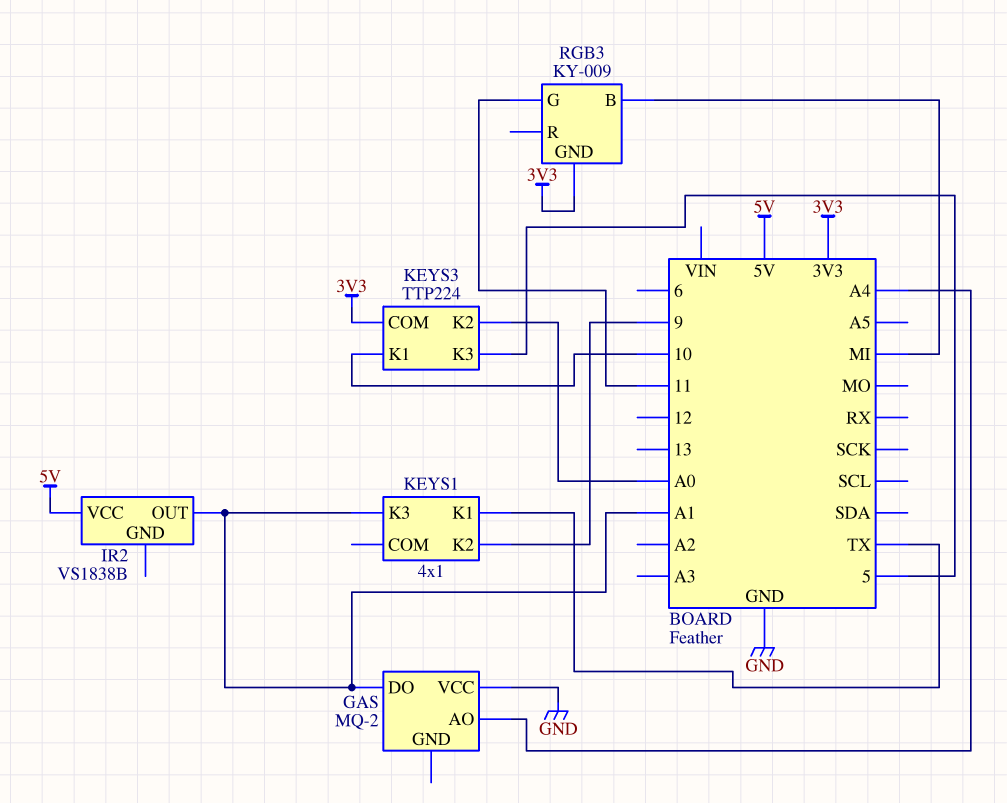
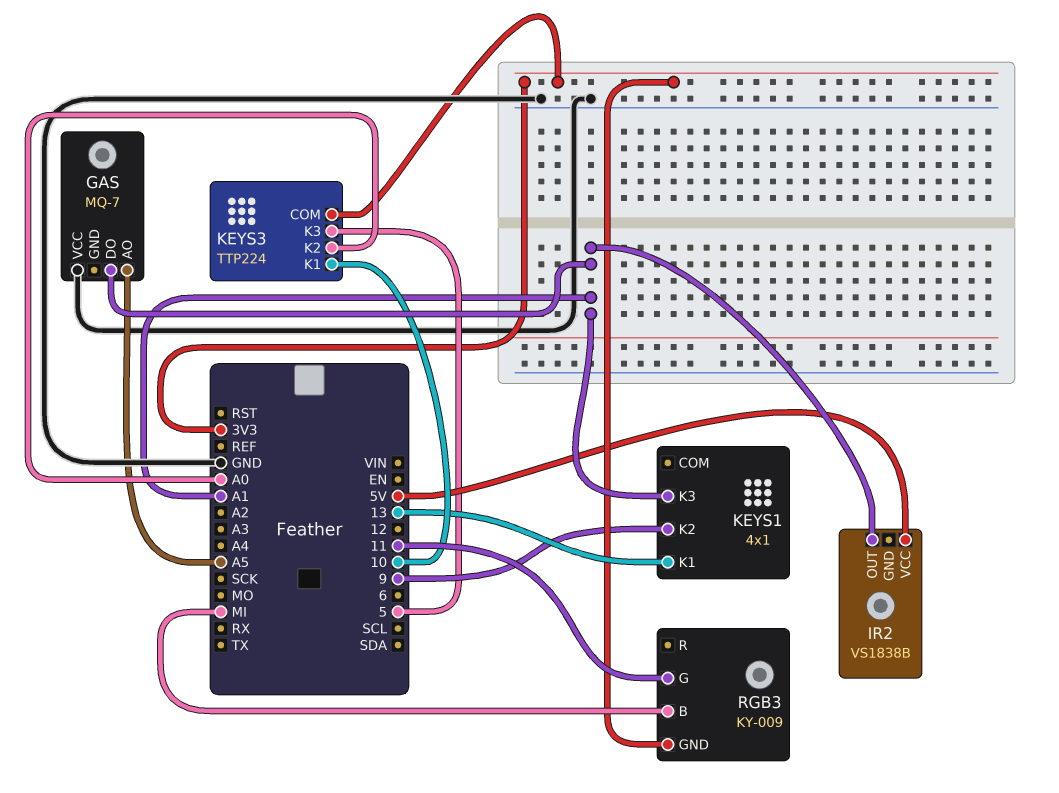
GAS: MQ-2 -> MQ-7
GAS pin AO: A4 -> A5
KEYS1 pin K1: TX -> 13

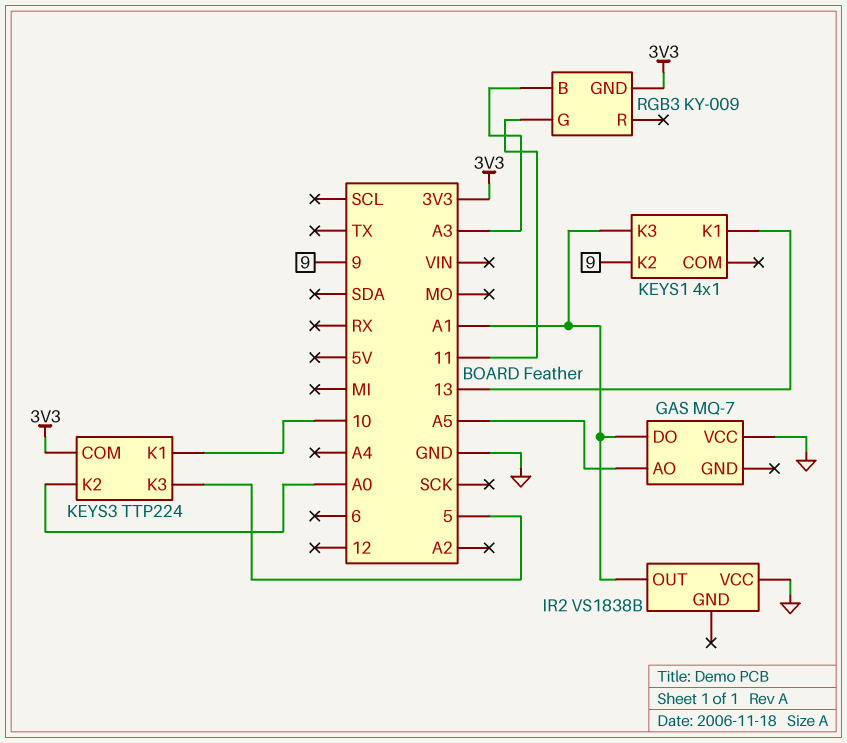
IR2 pin VCC: 5V -> GND
RGB3 pin B: MI -> A3

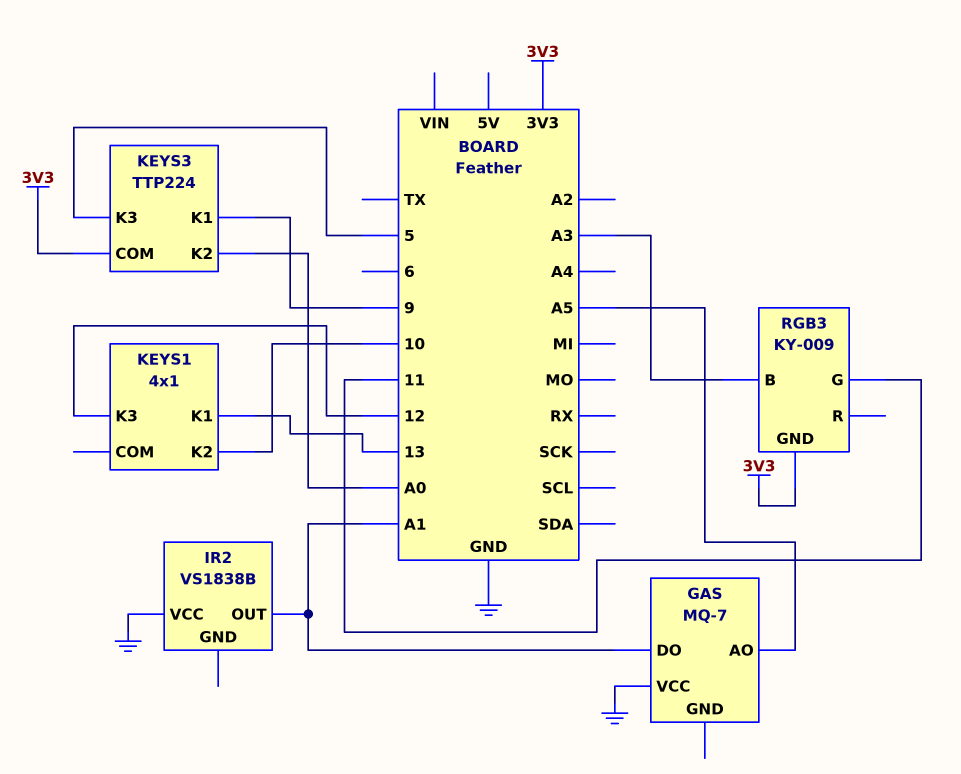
KEYS1 pin K2: 9 -> 10
KEYS1 pin K3: A1 -> 12
KEYS3 pin K1: 10 -> 9

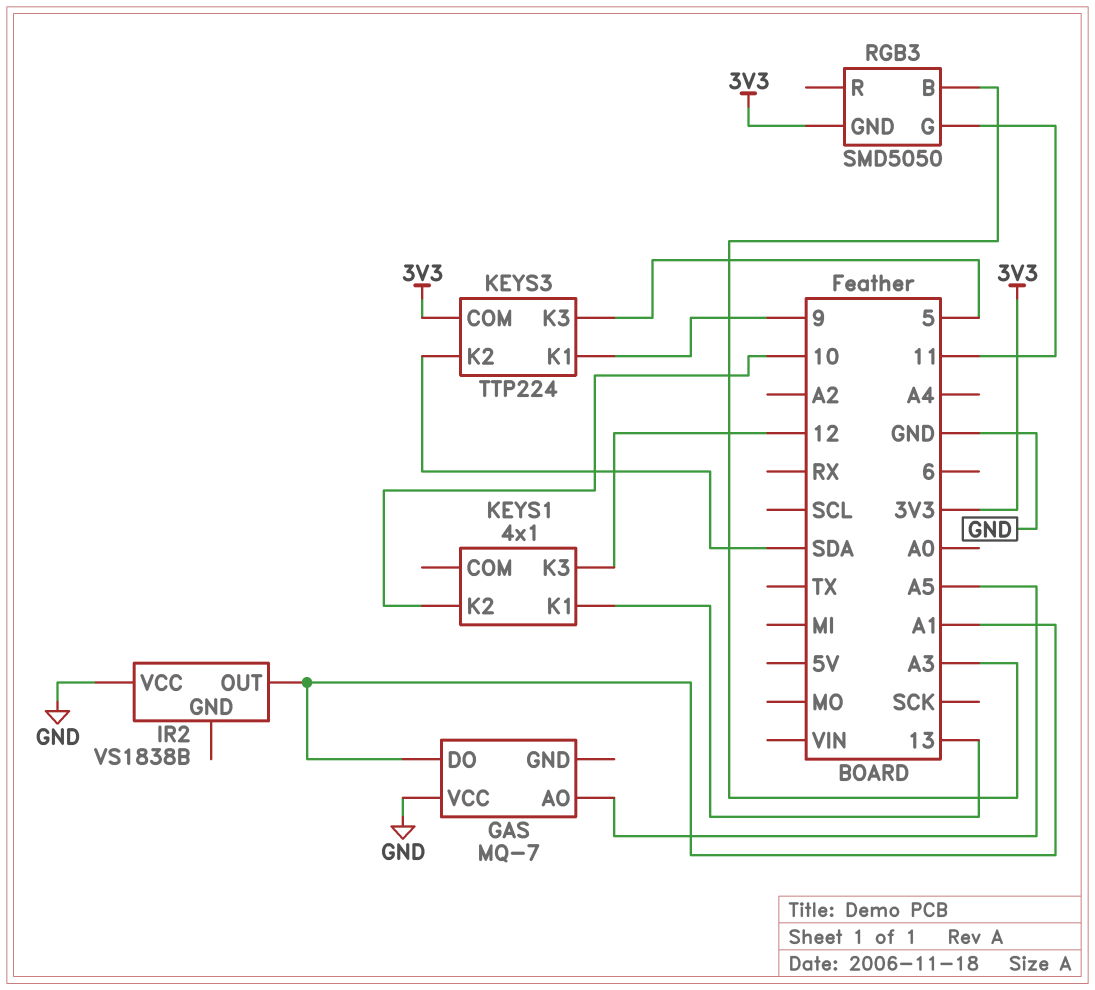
KEYS3 pin K2: A0 -> SDA
RGB3: KY-009 -> SMD5050

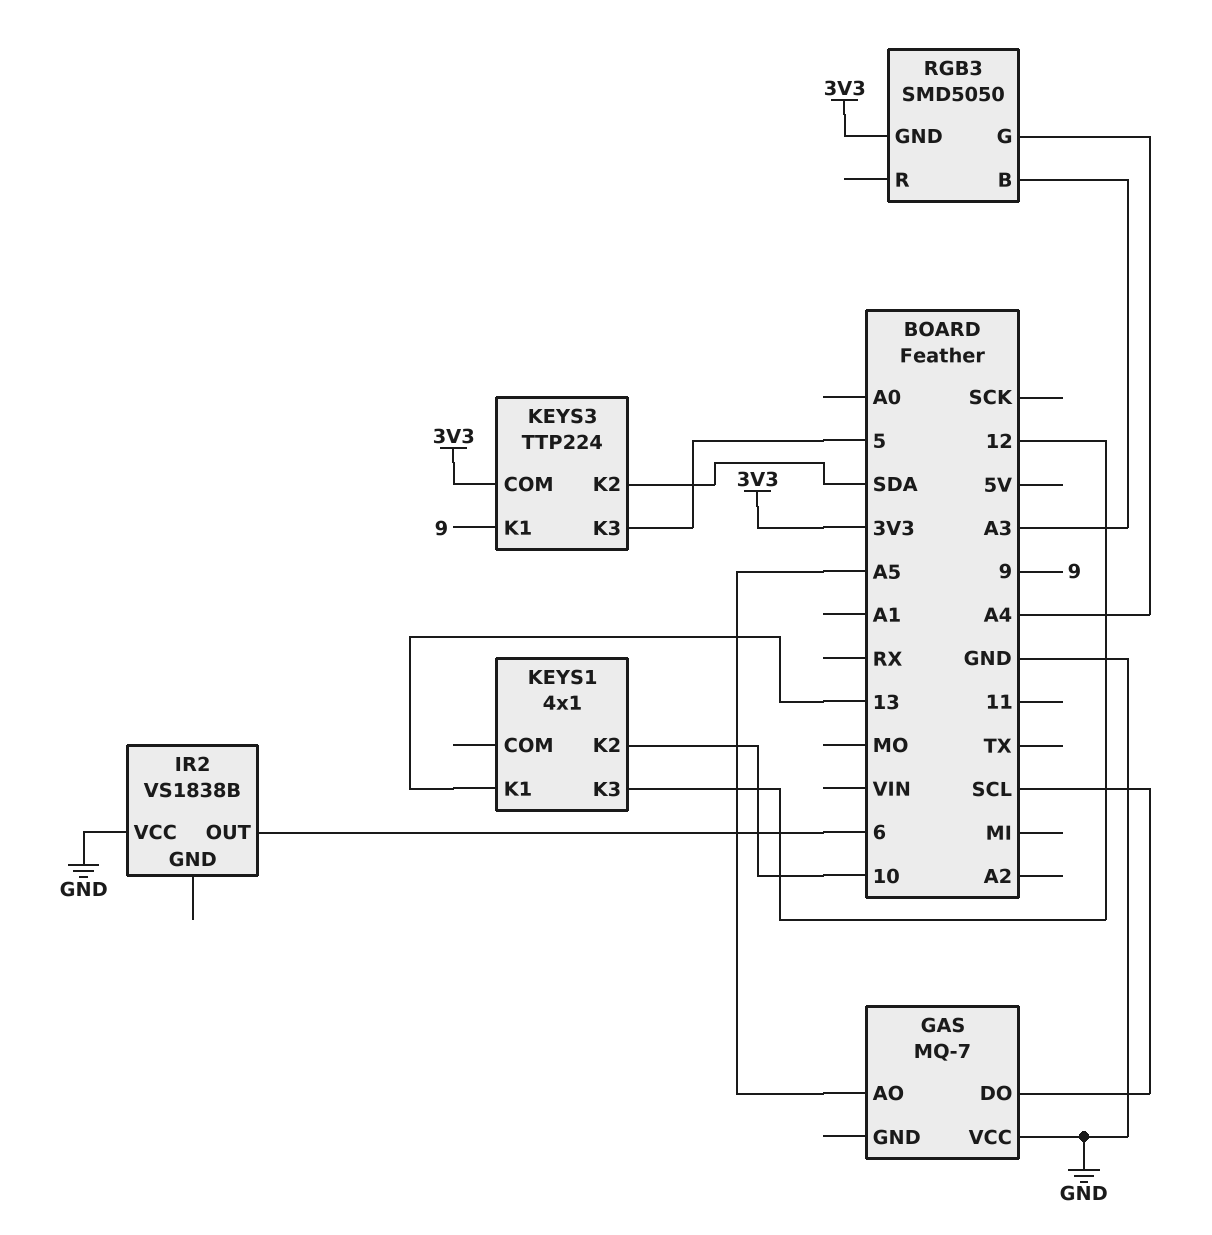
GAS pin DO: A1 -> SCL
IR2 pin OUT: A1 -> 6
RGB3 pin G: 11 -> A4

